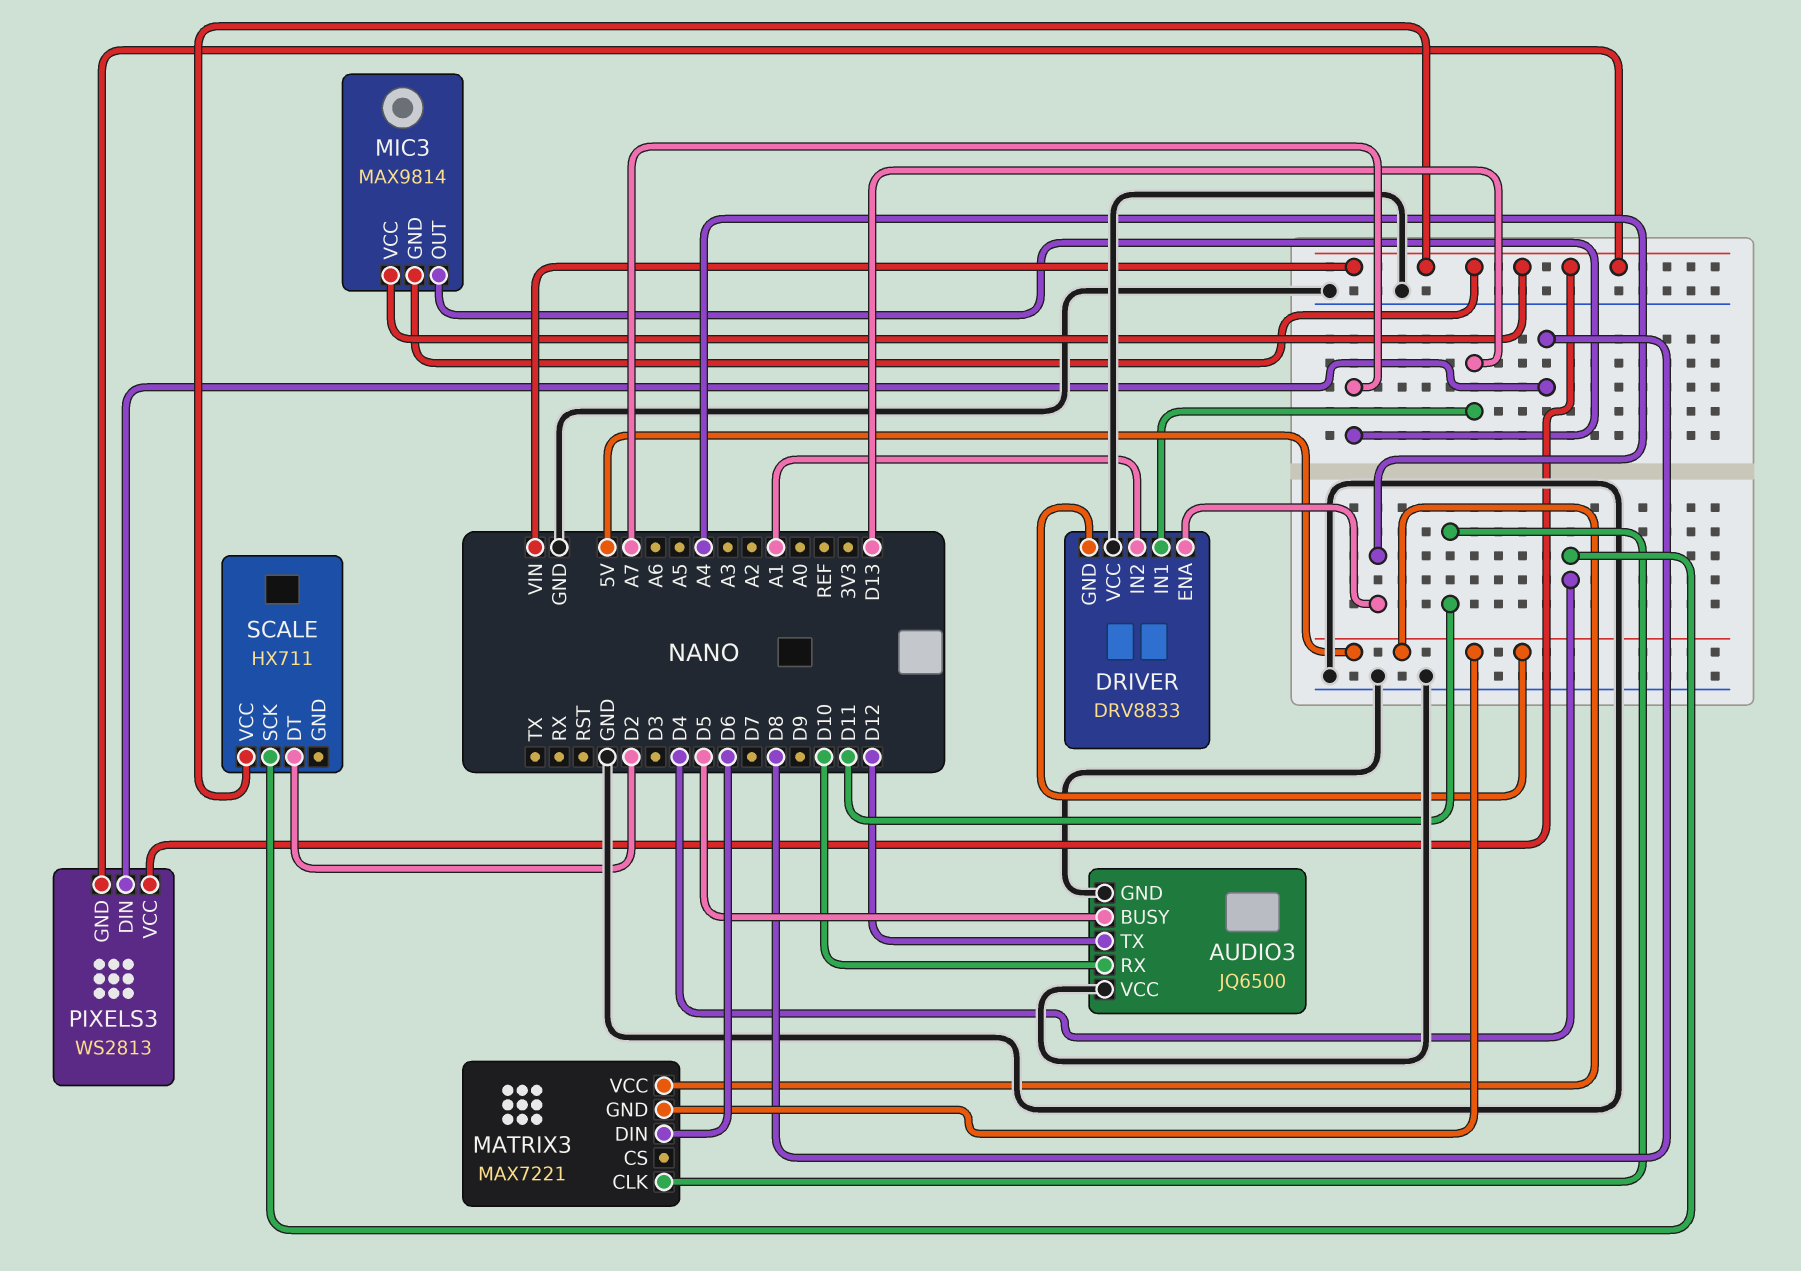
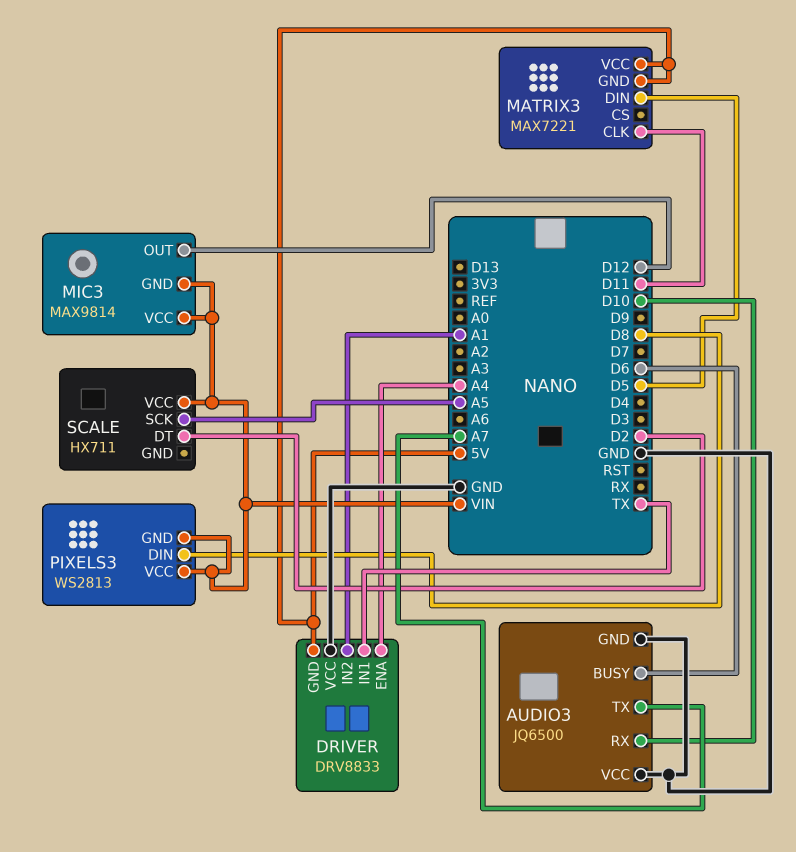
AUDIO3 pin BUSY: D5 -> D6
AUDIO3 pin TX: D12 -> A7
DRIVER pin IN1: D13 -> TX
MATRIX3 pin DIN: D6 -> D5
MIC3 pin OUT: A7 -> D12
SCALE pin SCK: D4 -> A5

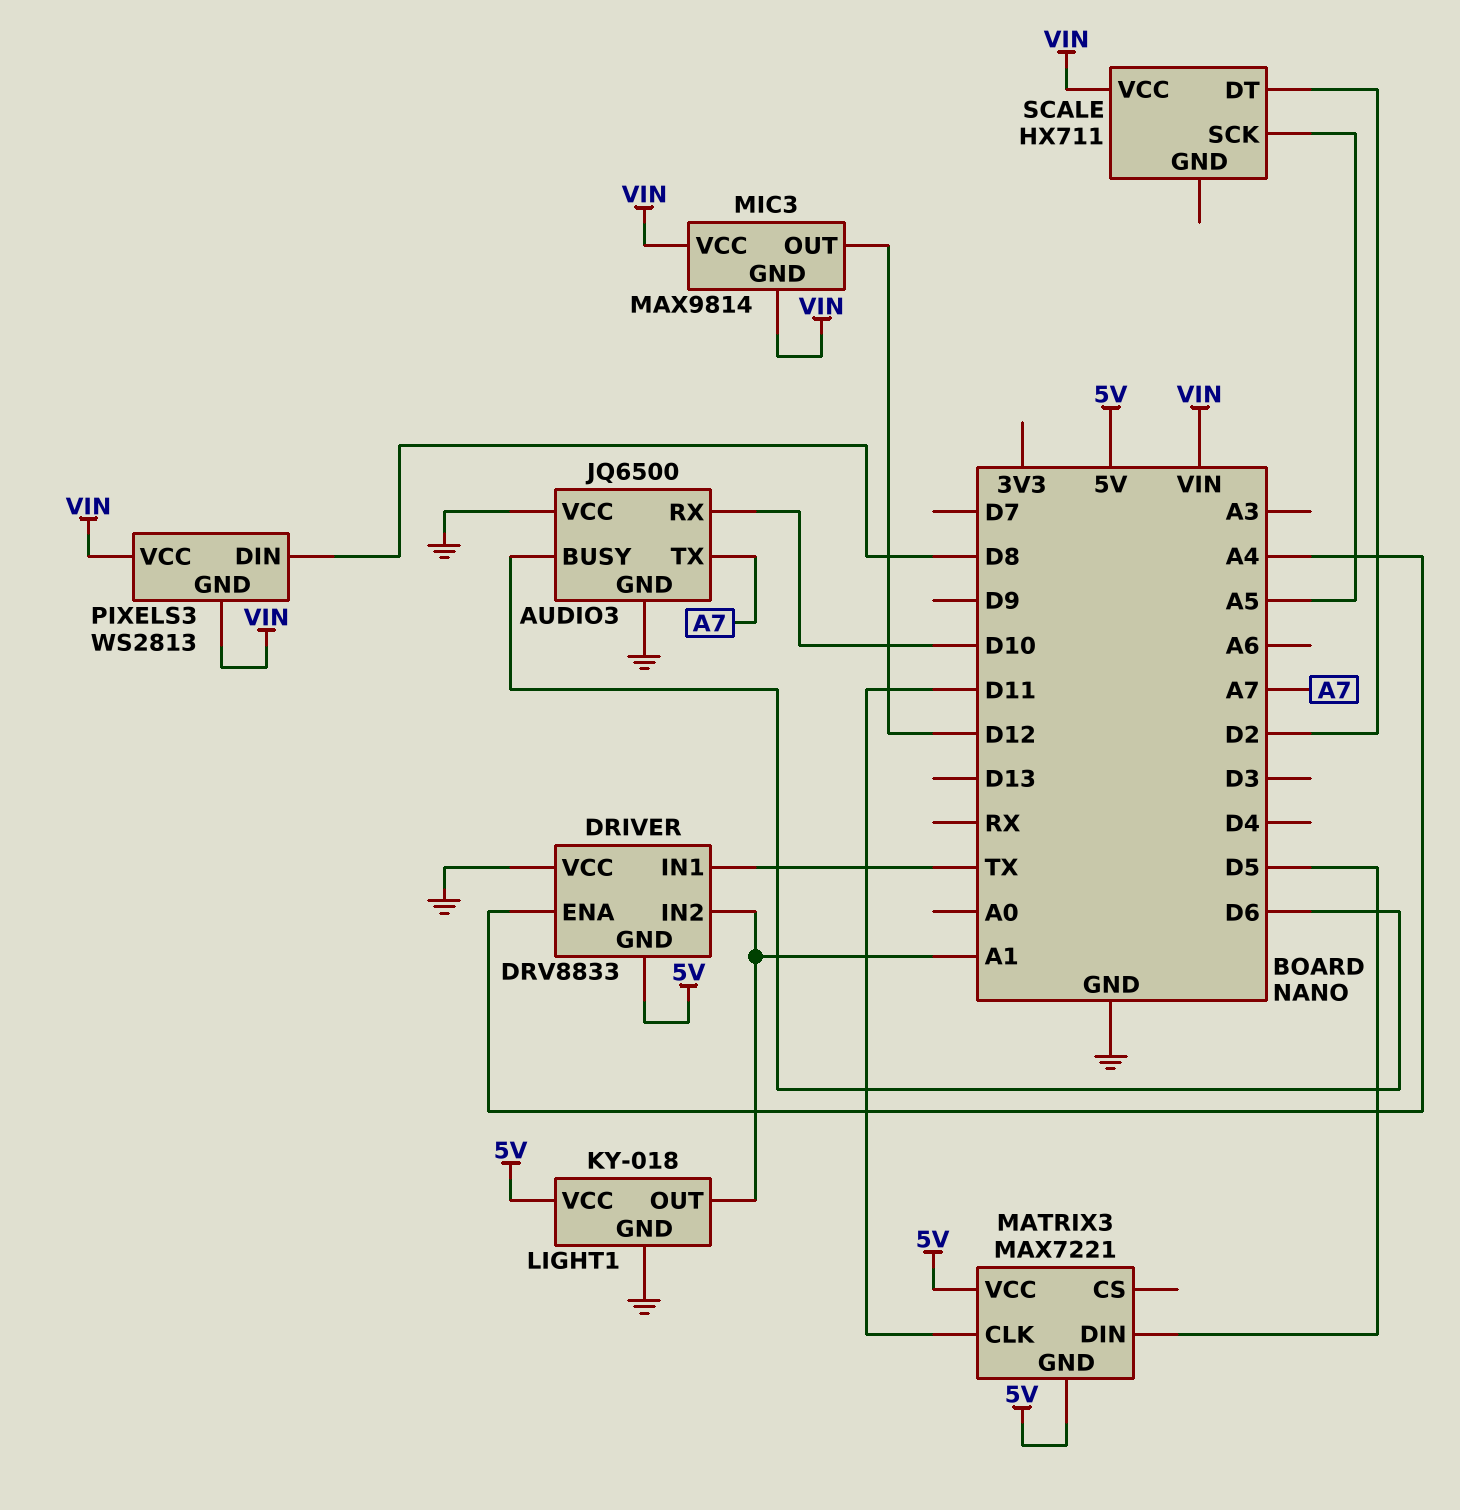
LIGHT1: none -> KY-018
LIGHT1 pin GND: none -> GND
LIGHT1 pin OUT: none -> A1
LIGHT1 pin VCC: none -> 5V

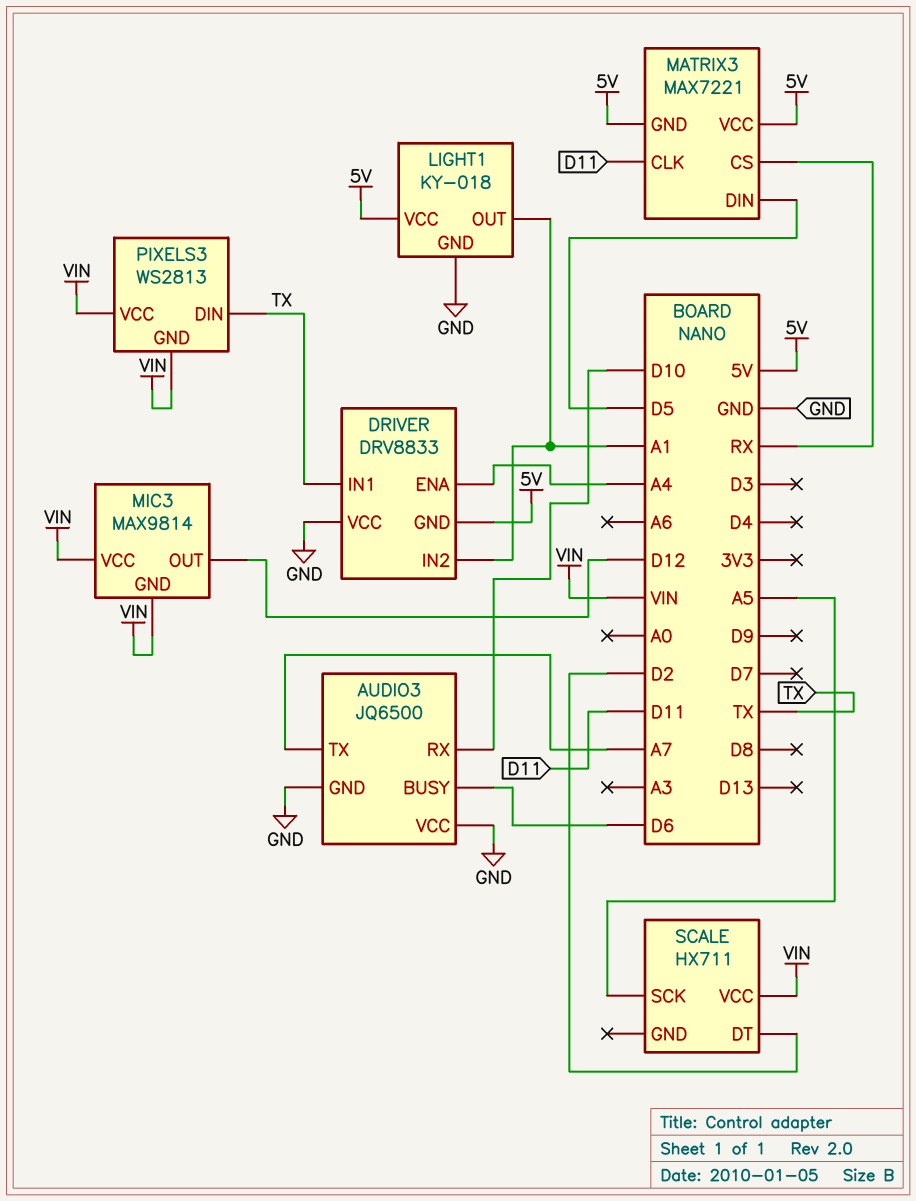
MATRIX3 pin CS: none -> RX
PIXELS3 pin DIN: D8 -> TX

